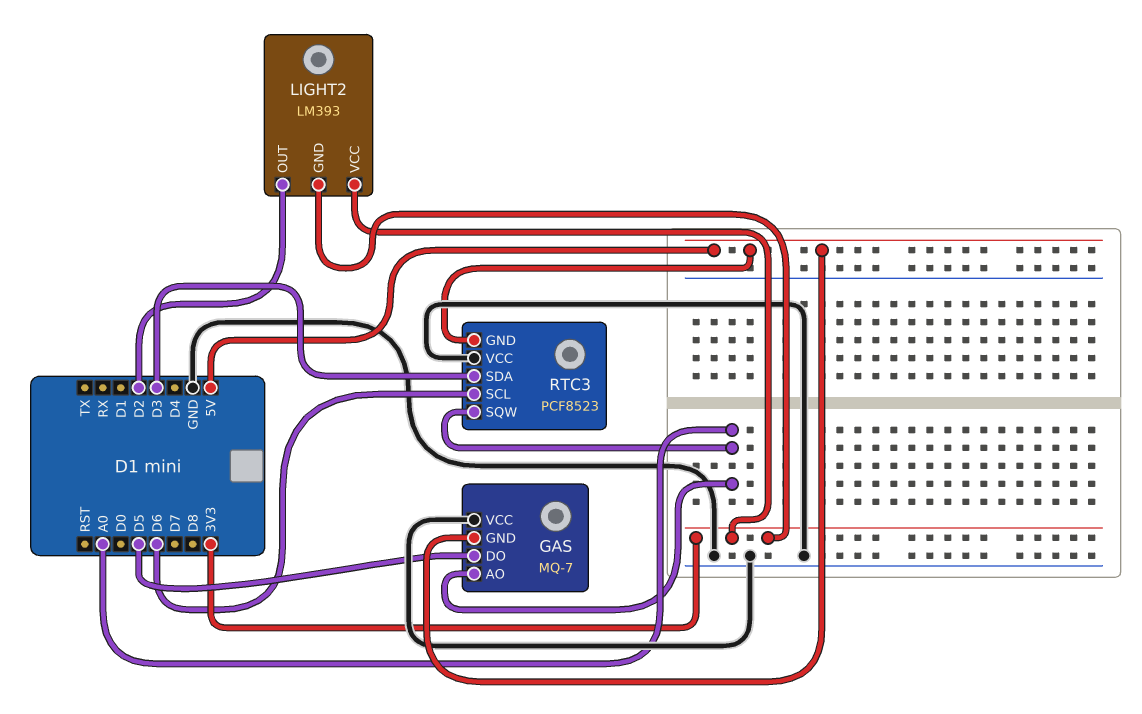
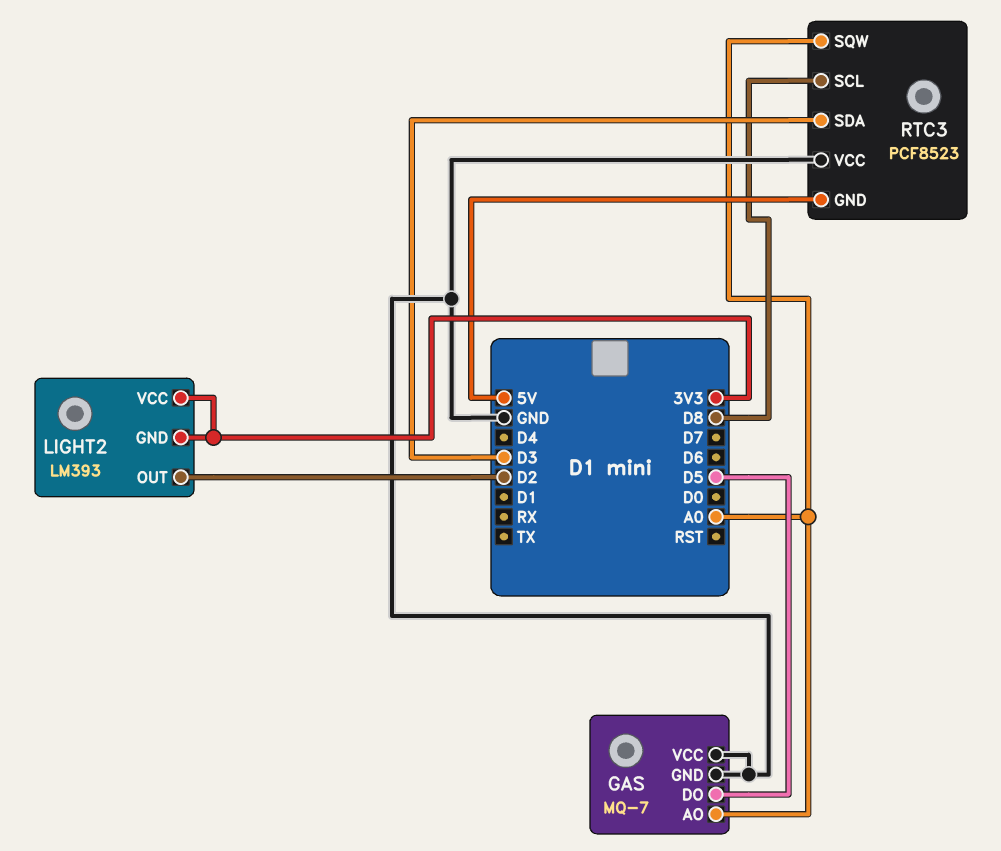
GAS pin GND: 5V -> GND
RTC3 pin SCL: D6 -> D8

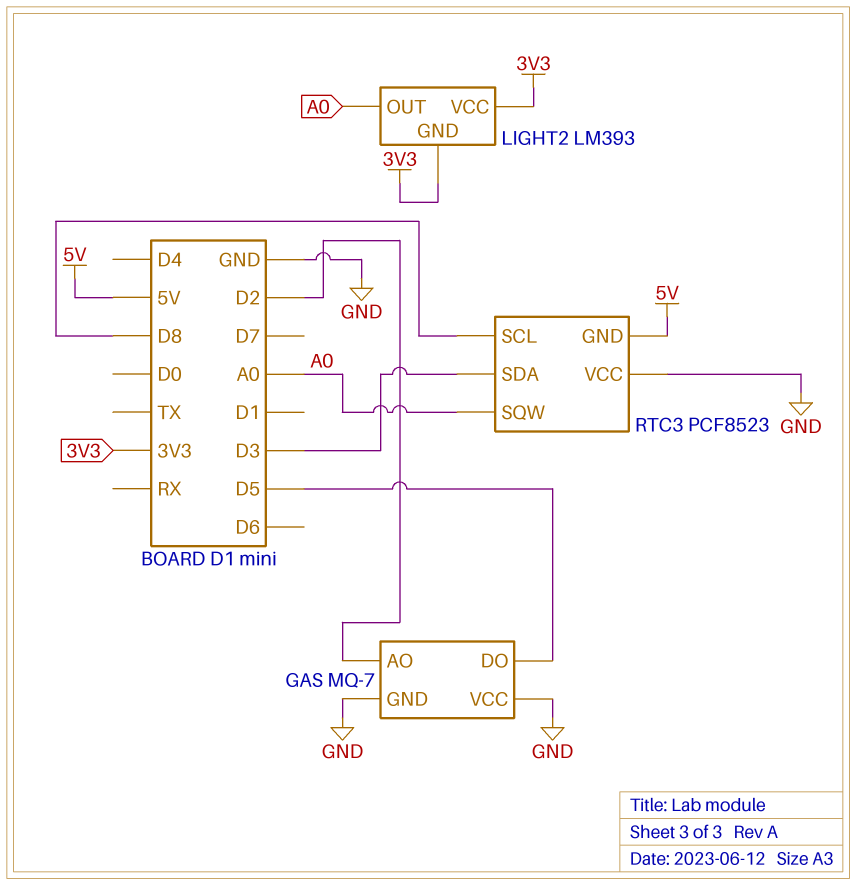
GAS pin AO: A0 -> D2
LIGHT2 pin OUT: D2 -> A0

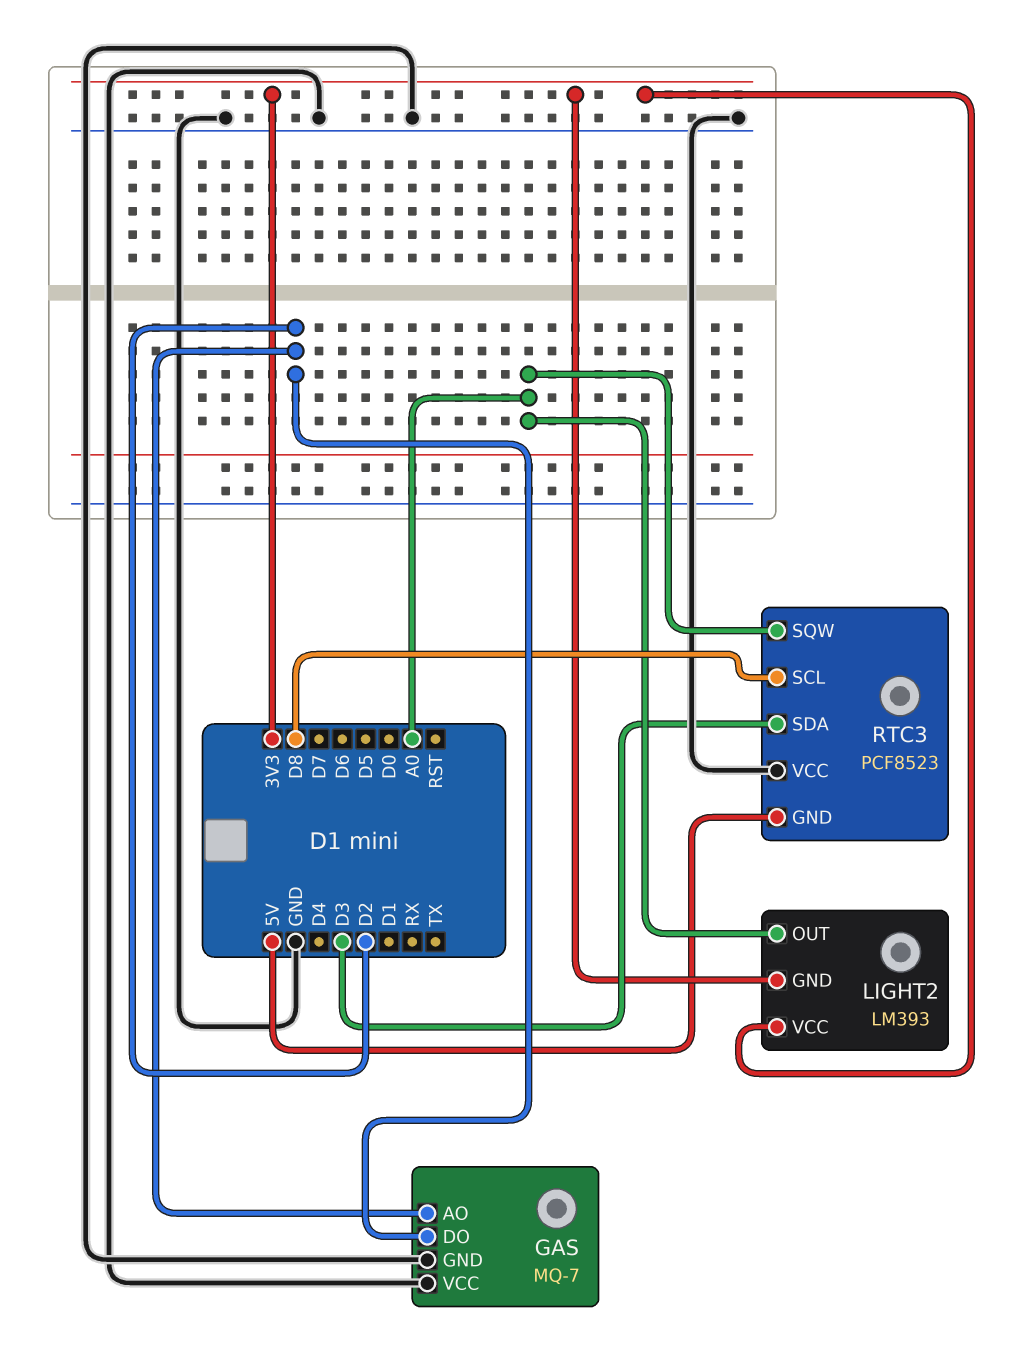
GAS pin DO: D5 -> D2

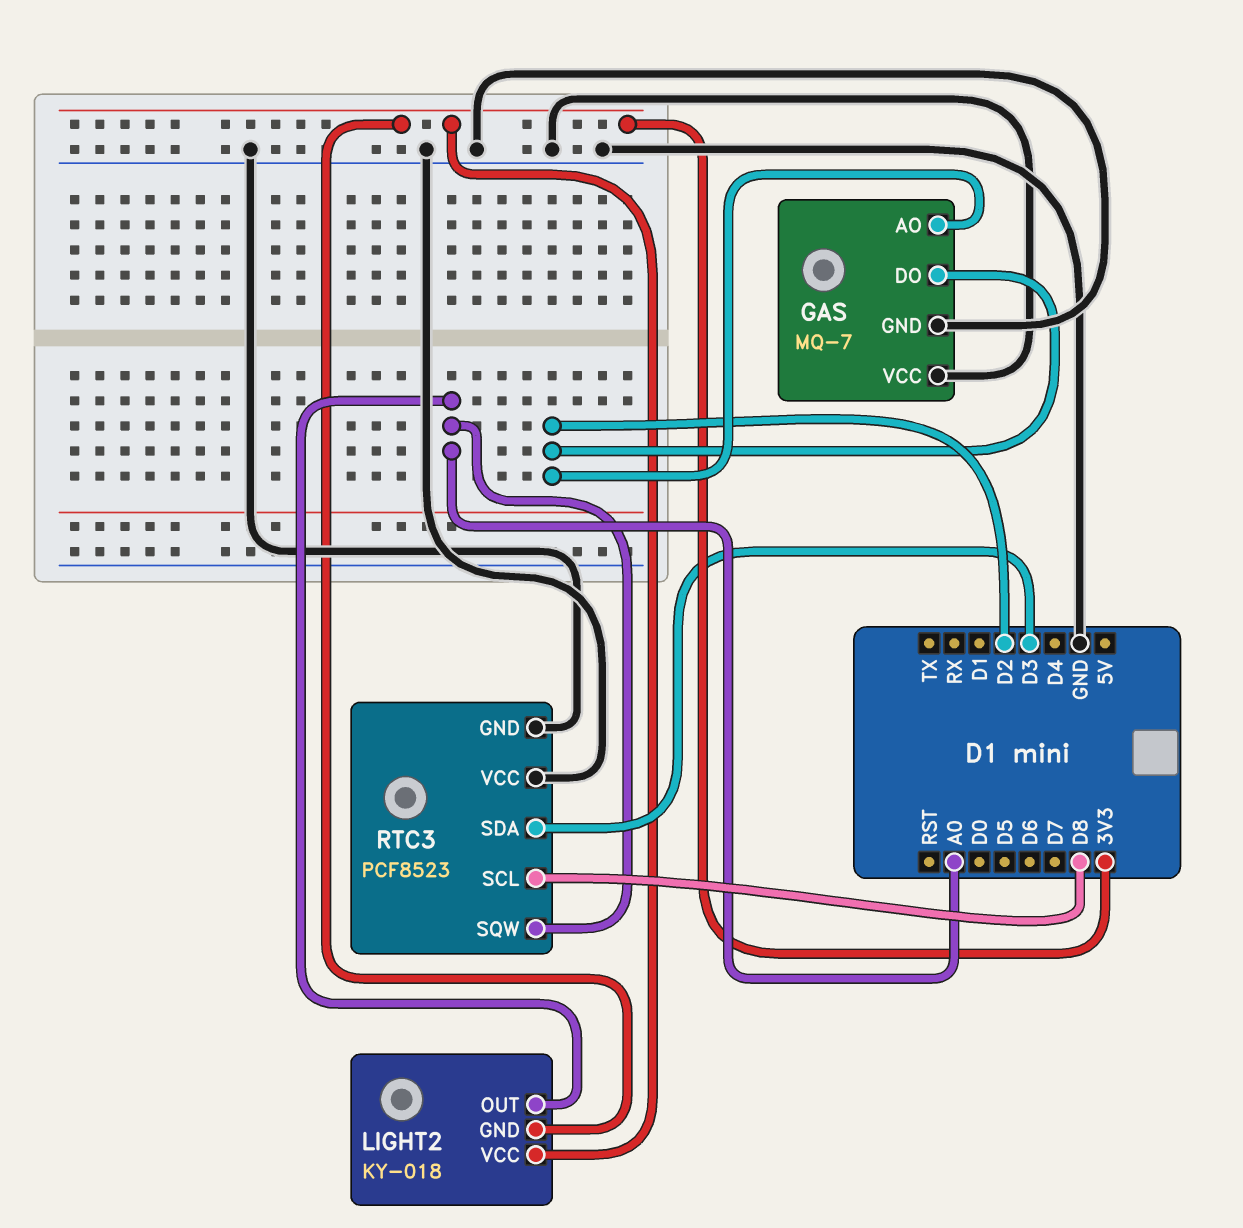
LIGHT2: LM393 -> KY-018
RTC3 pin GND: 5V -> GND

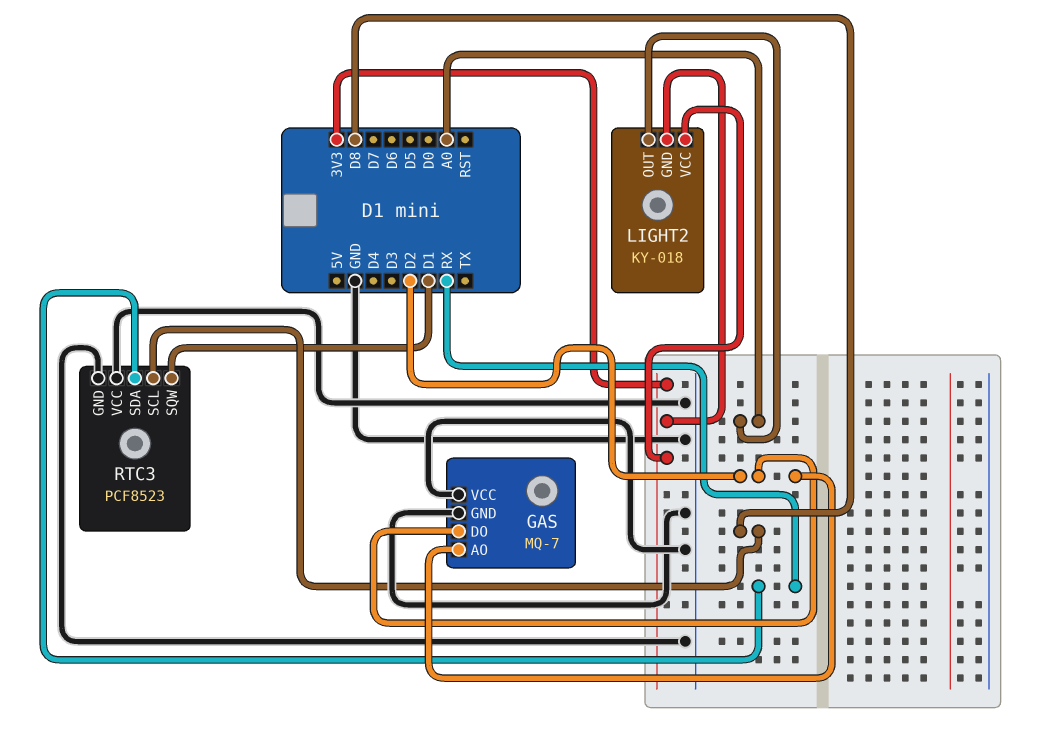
RTC3 pin SDA: D3 -> RX
RTC3 pin SQW: A0 -> D1

